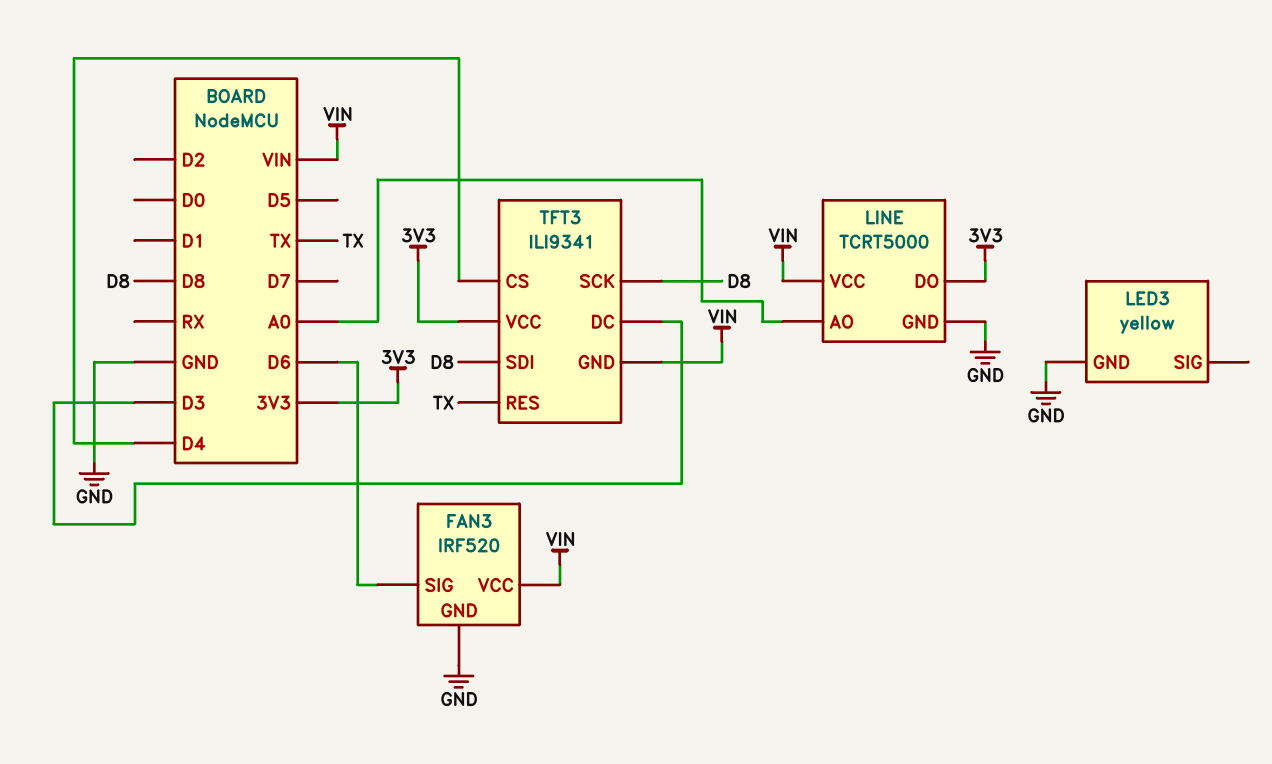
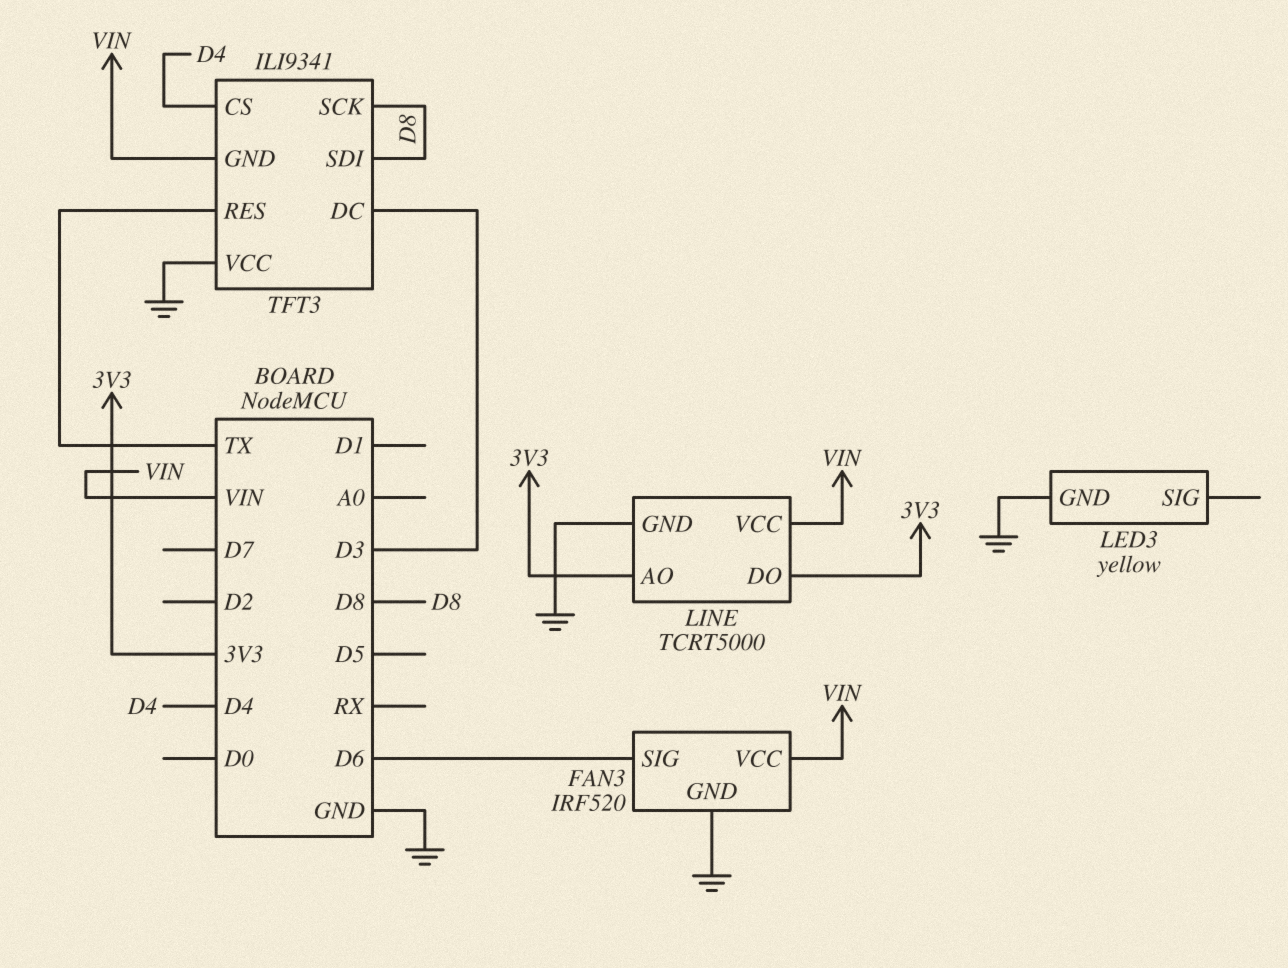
LINE pin AO: A0 -> 3V3
TFT3 pin VCC: 3V3 -> GND

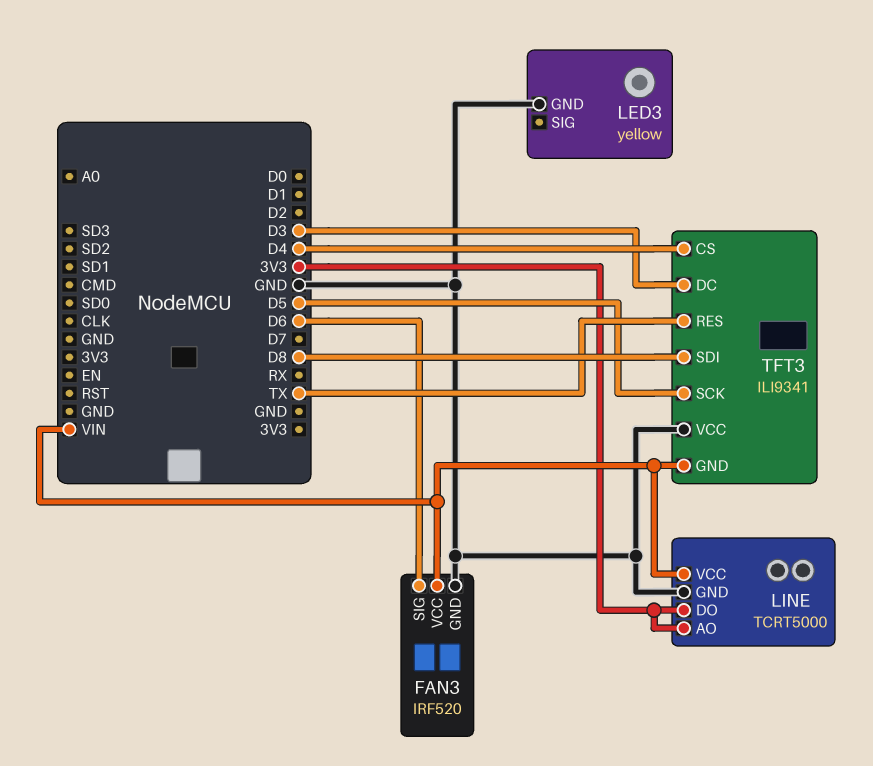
TFT3 pin SCK: D8 -> D5

